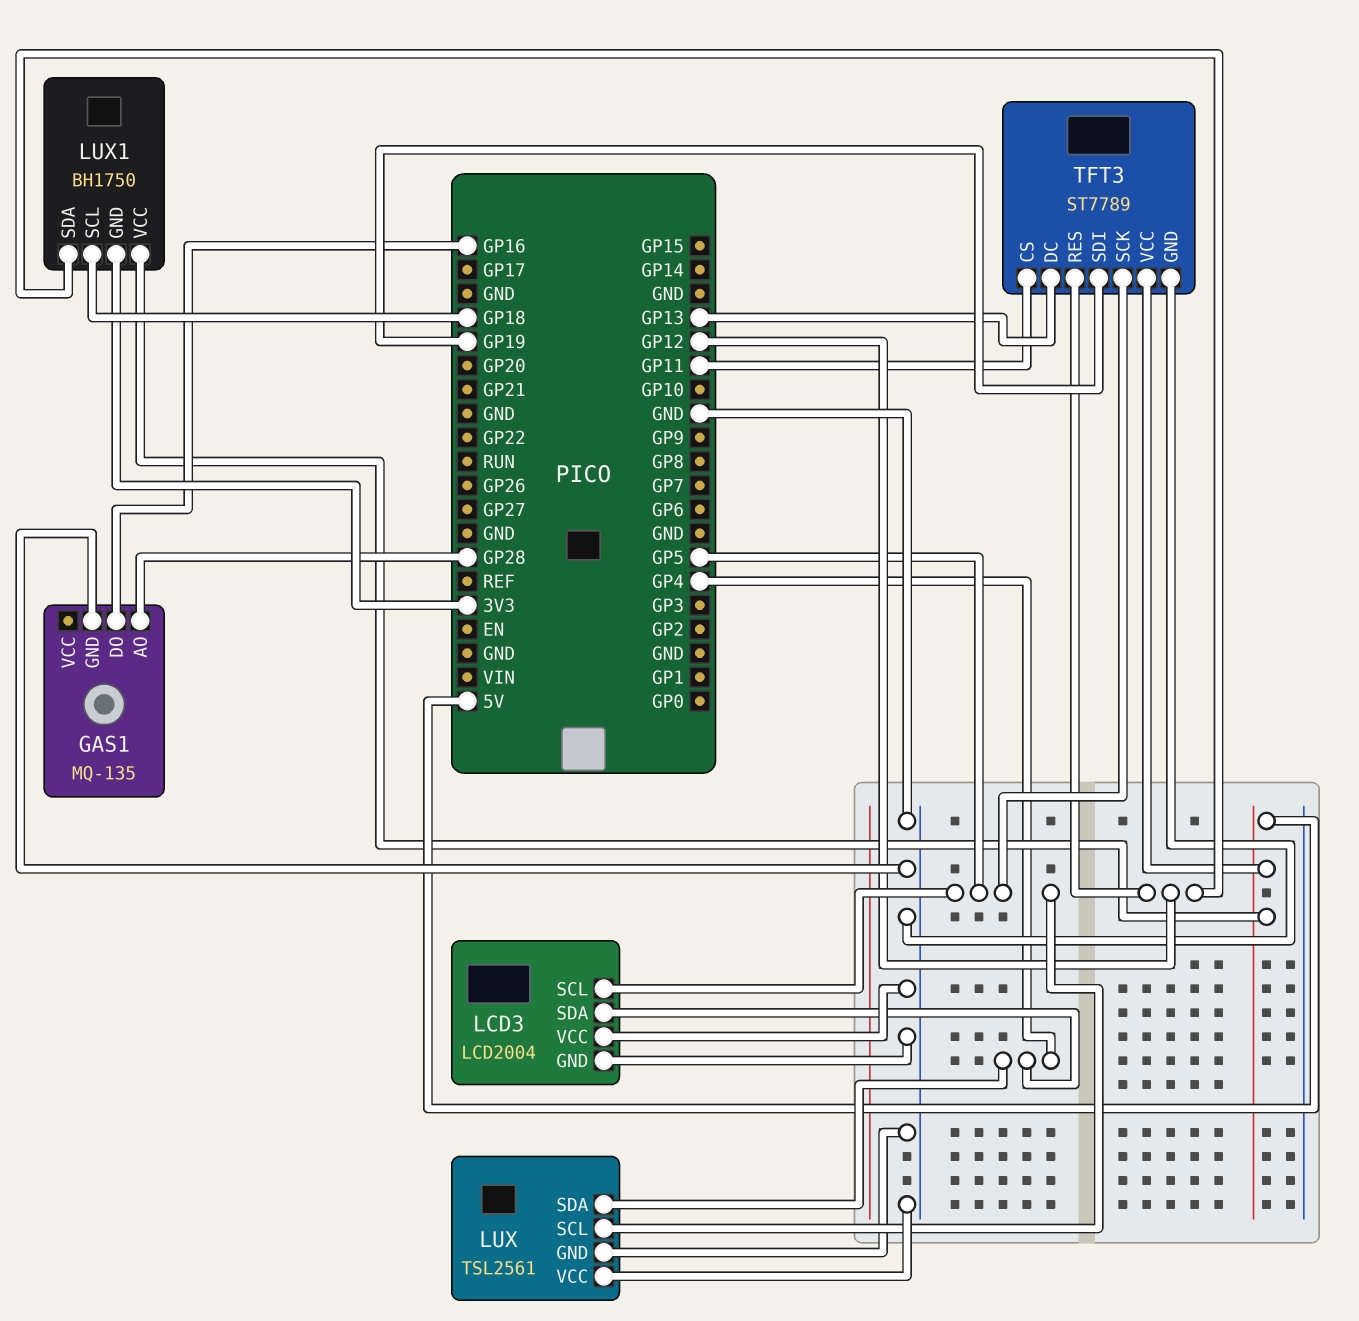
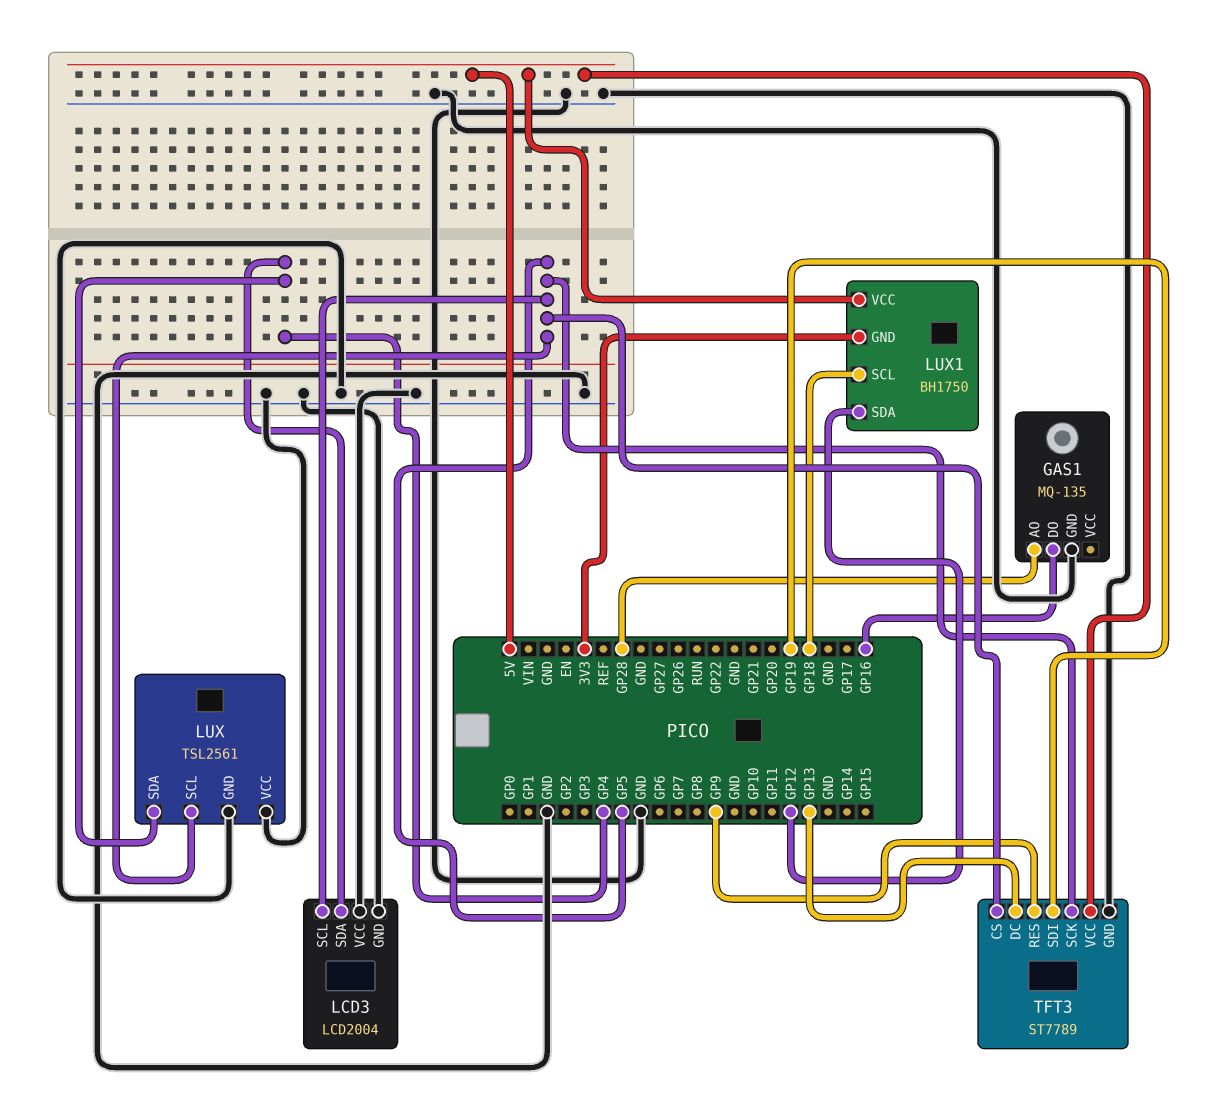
TFT3 pin CS: GP11 -> GP5
TFT3 pin RES: GP12 -> GP9

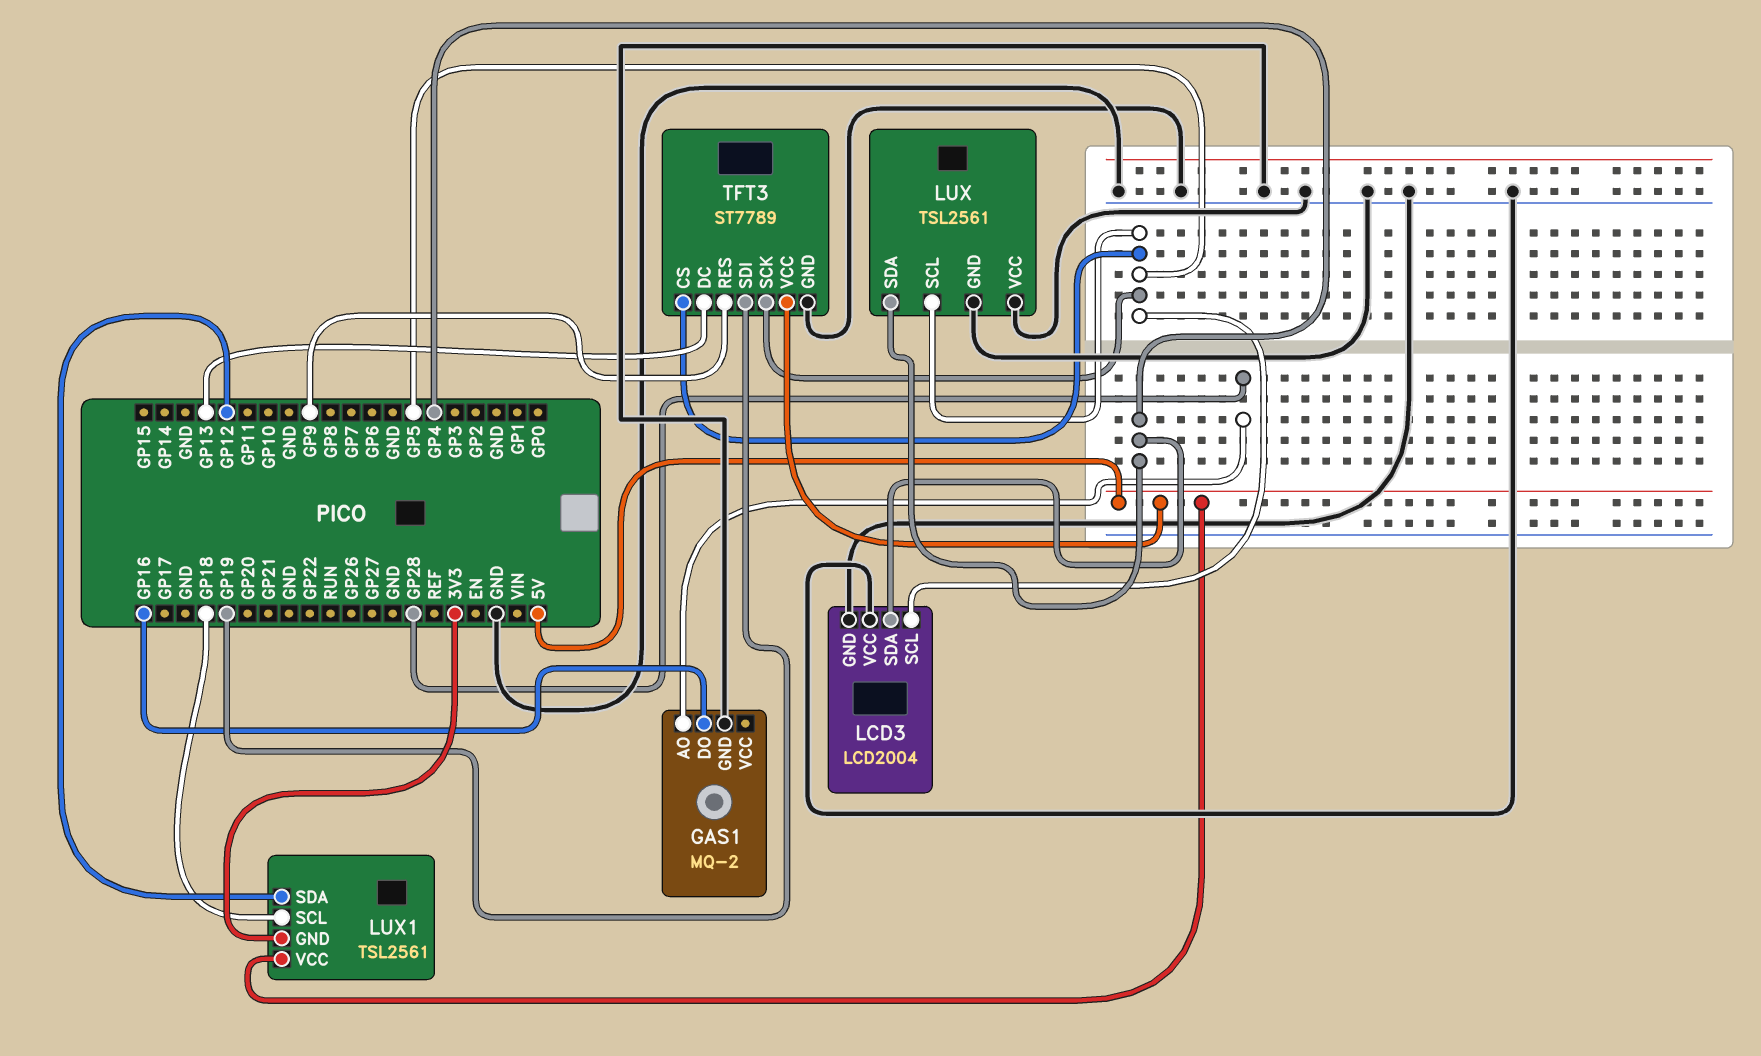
GAS1: MQ-135 -> MQ-2
LUX1: BH1750 -> TSL2561

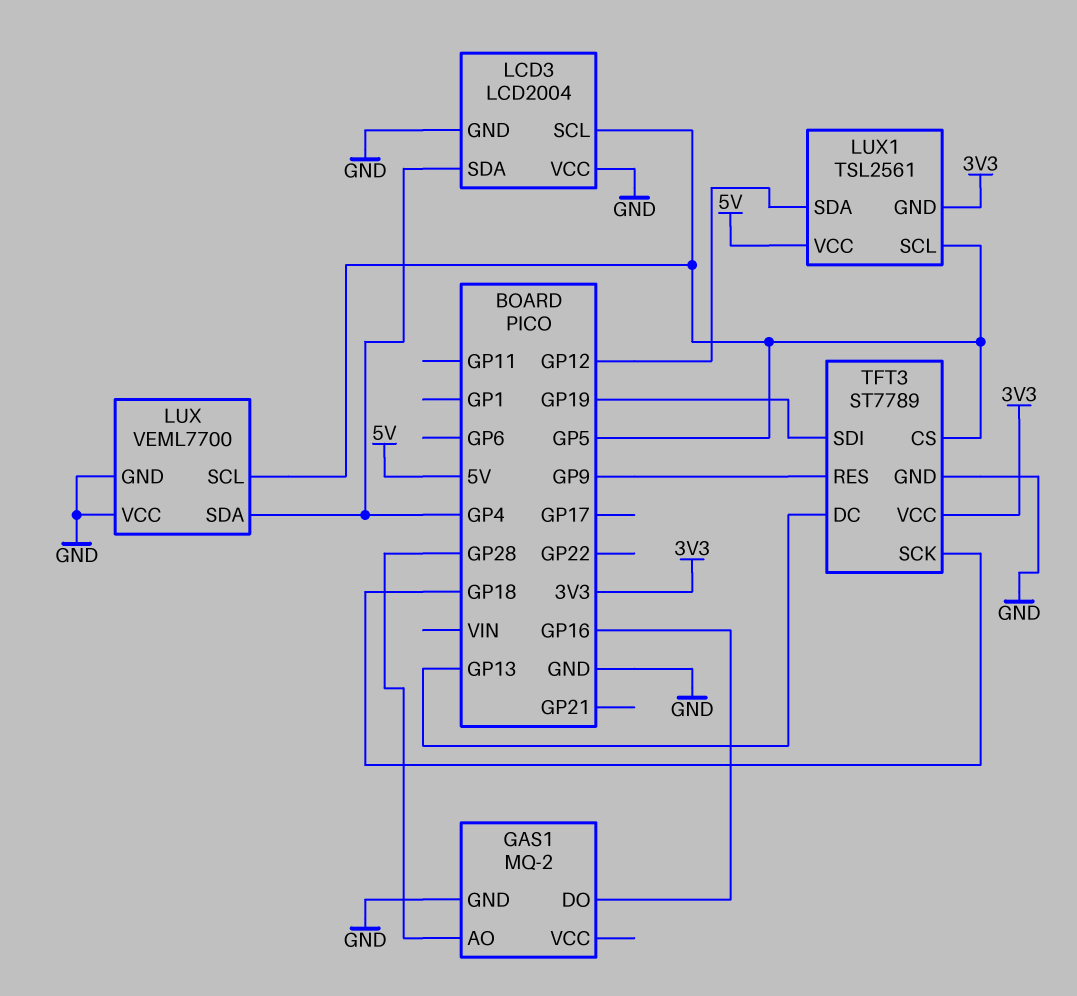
LUX: TSL2561 -> VEML7700
LUX1 pin SCL: GP18 -> GP5
TFT3 pin SCK: GP5 -> GP18
TFT3 pin VCC: 5V -> 3V3

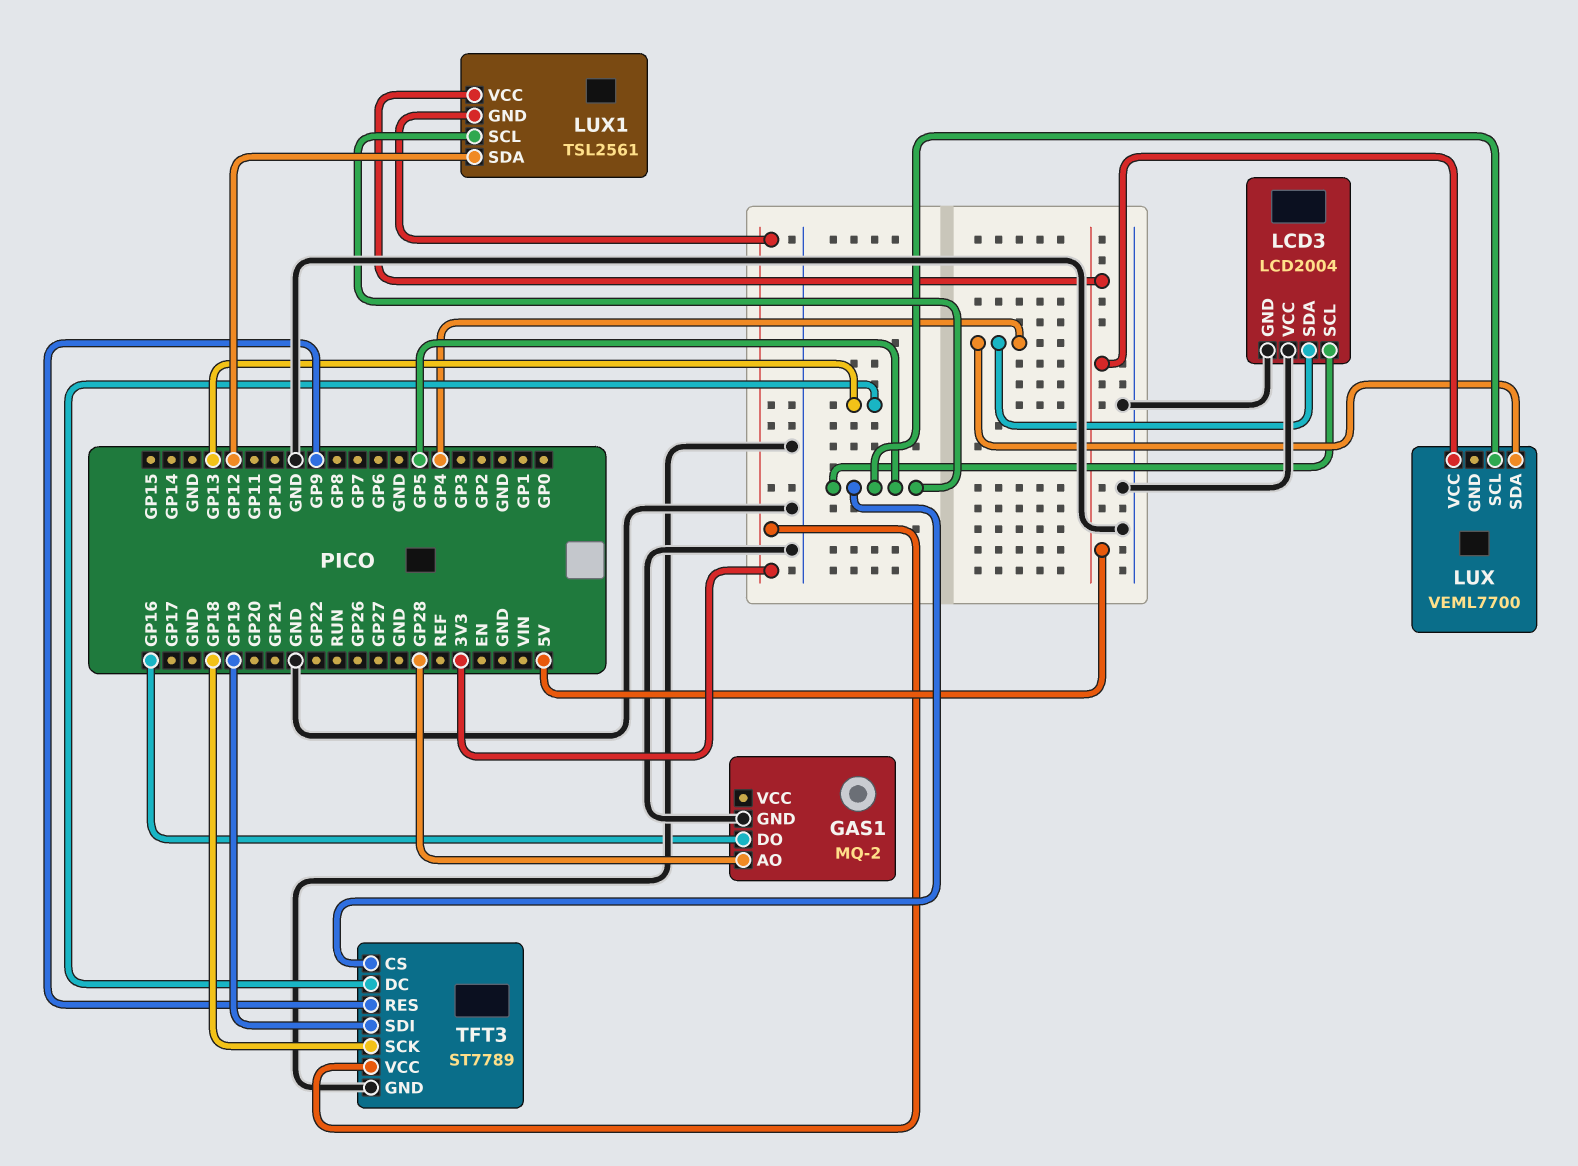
LUX pin GND: GND -> none
LUX pin VCC: GND -> 5V

